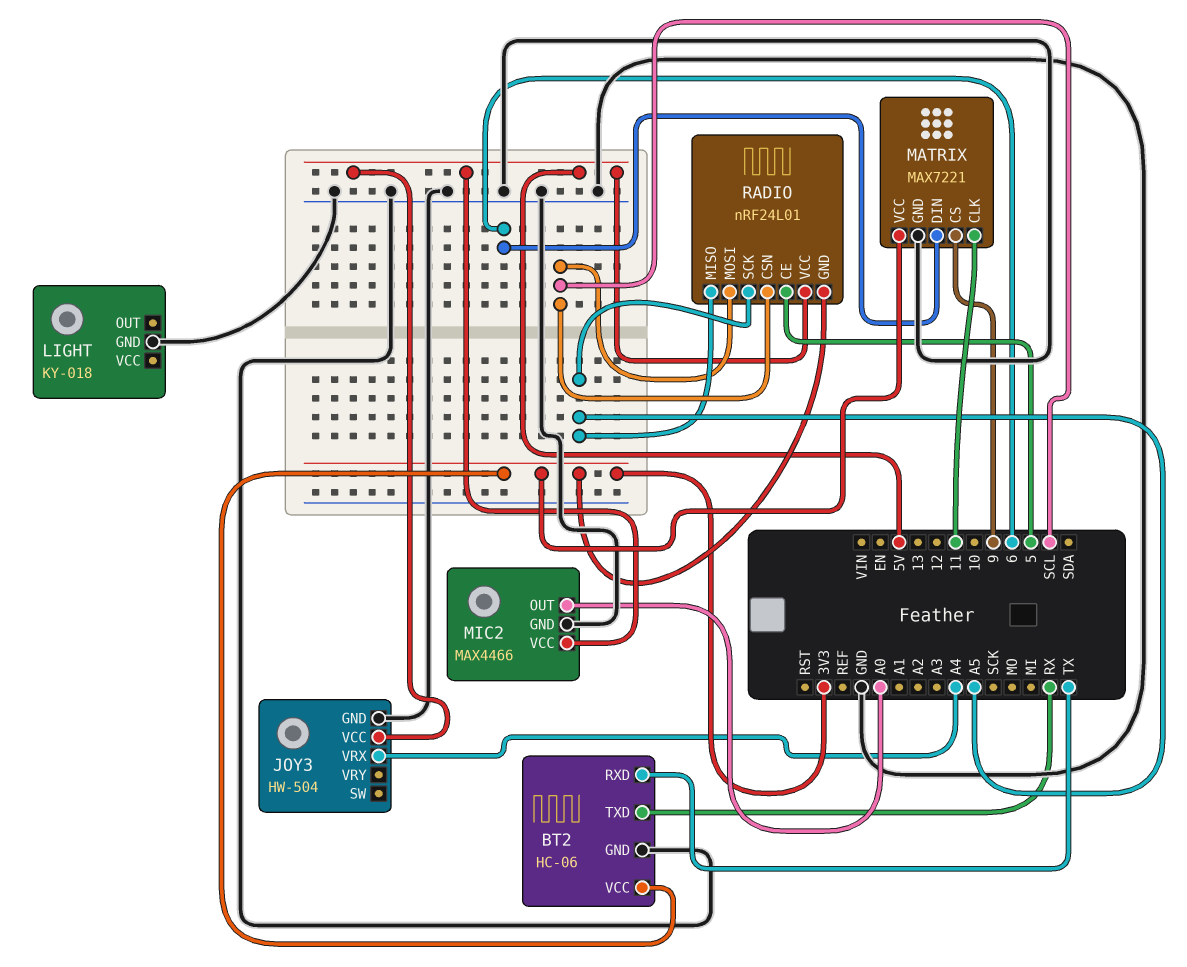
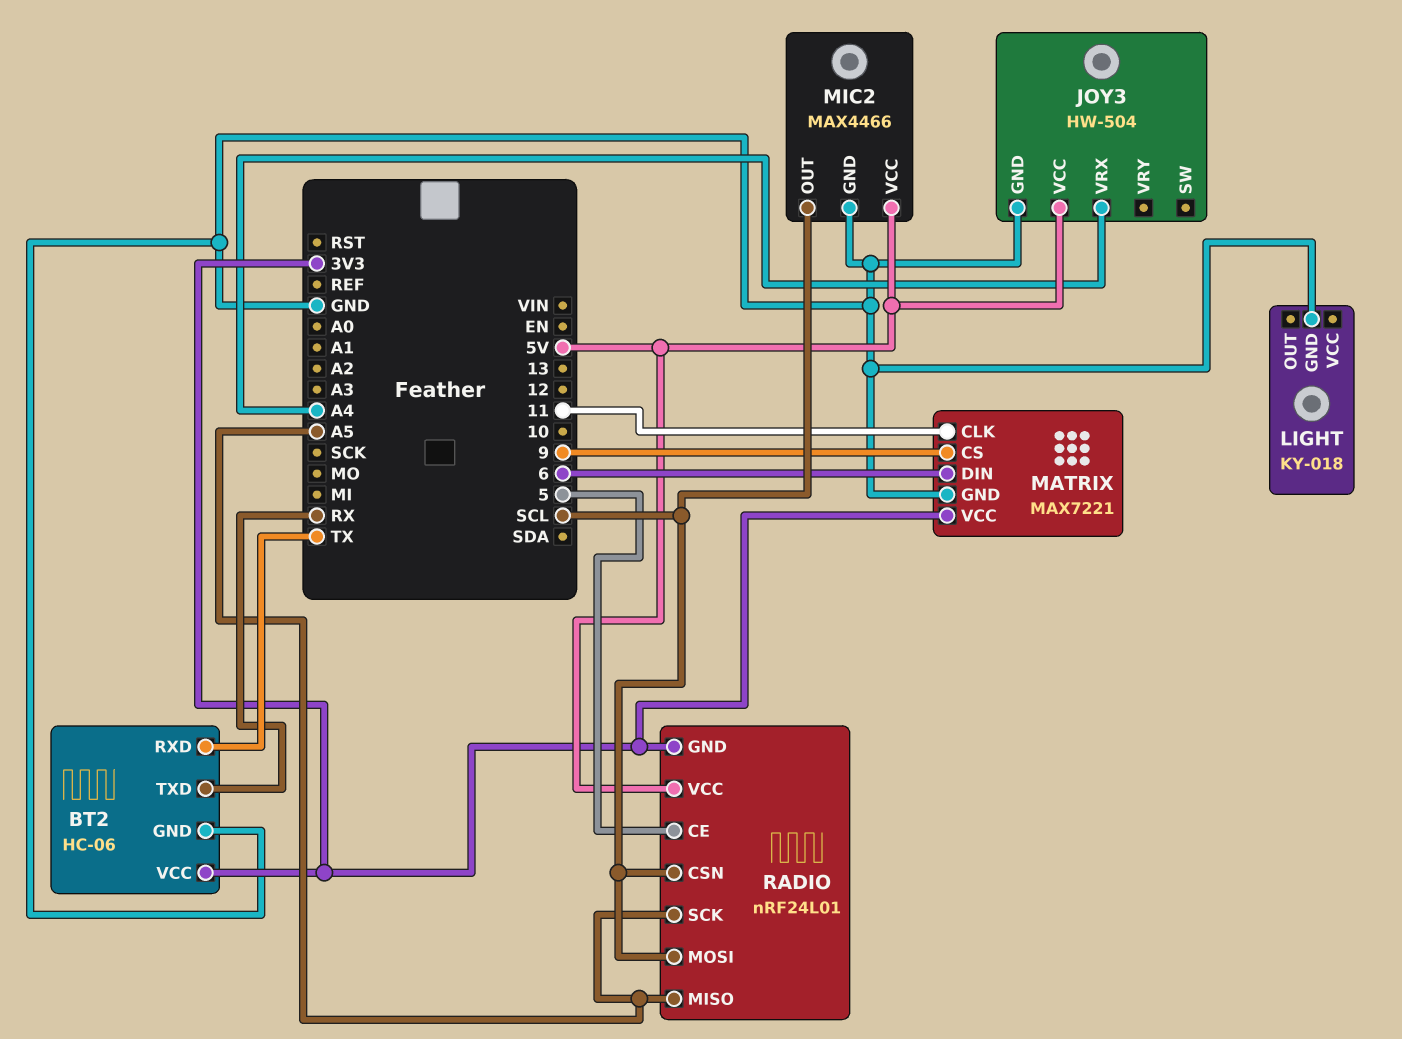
MIC2 pin OUT: A0 -> SCL

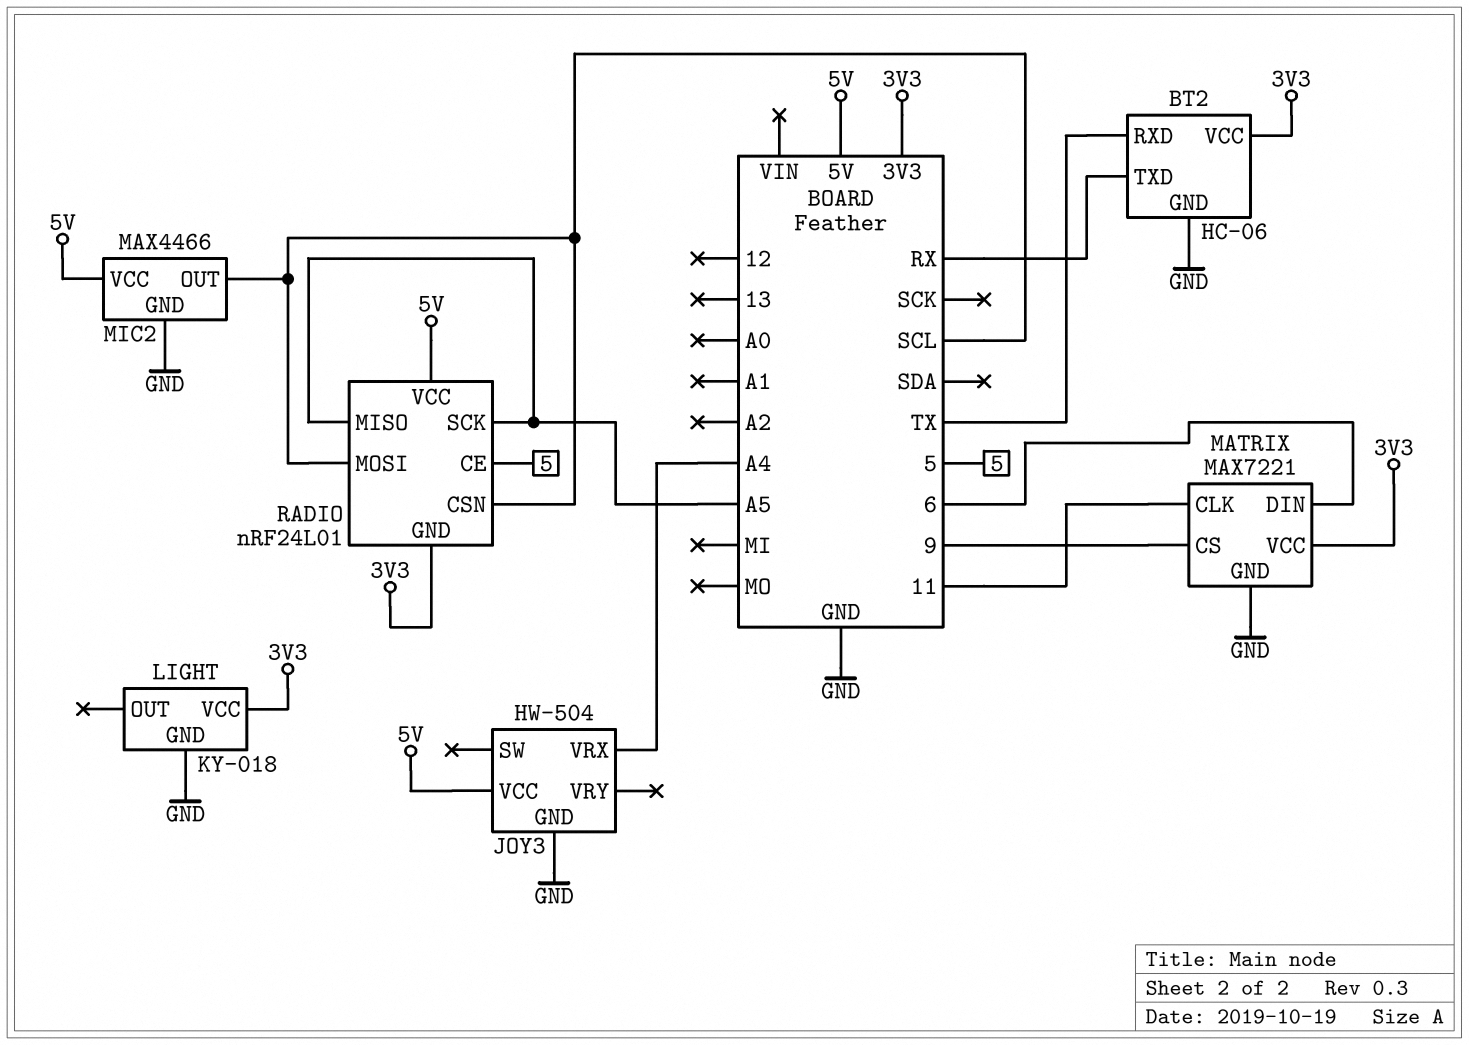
LIGHT pin VCC: none -> 3V3

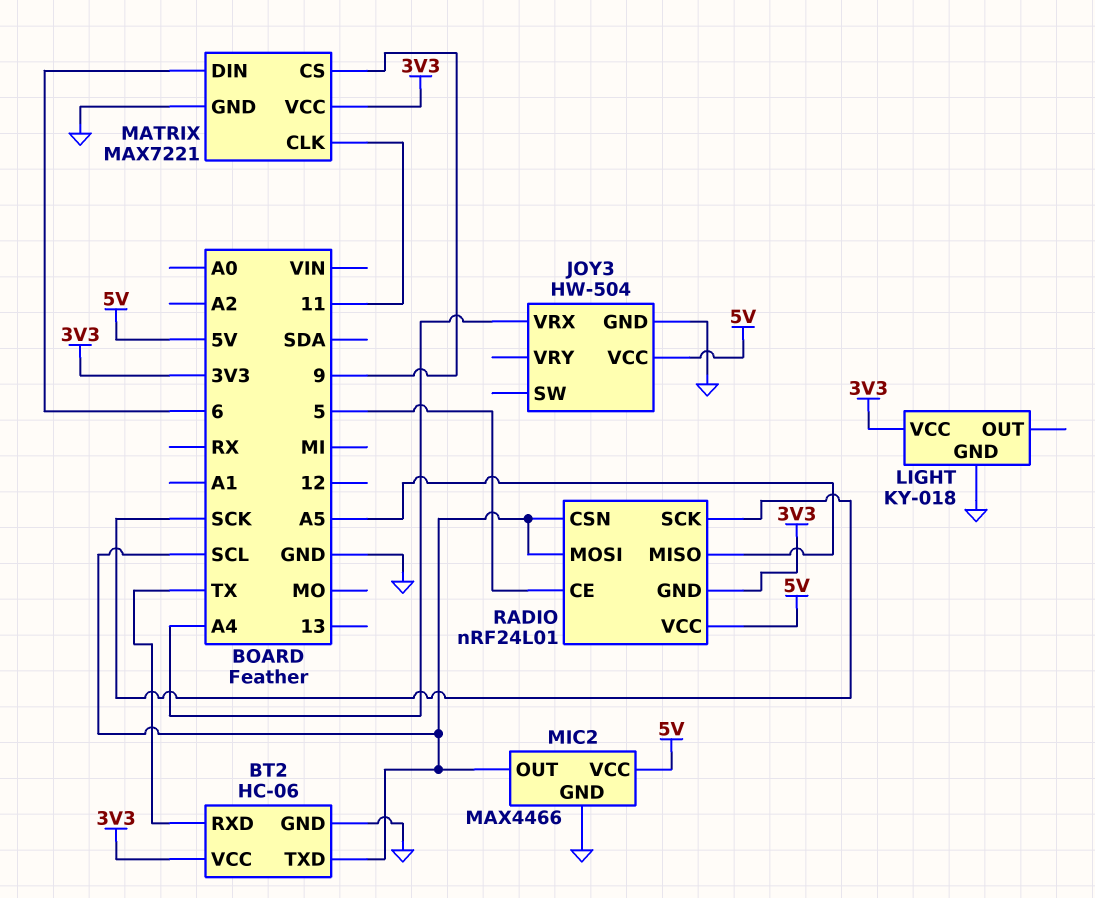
BT2 pin TXD: RX -> SCL
RADIO pin SCK: A5 -> SCK

